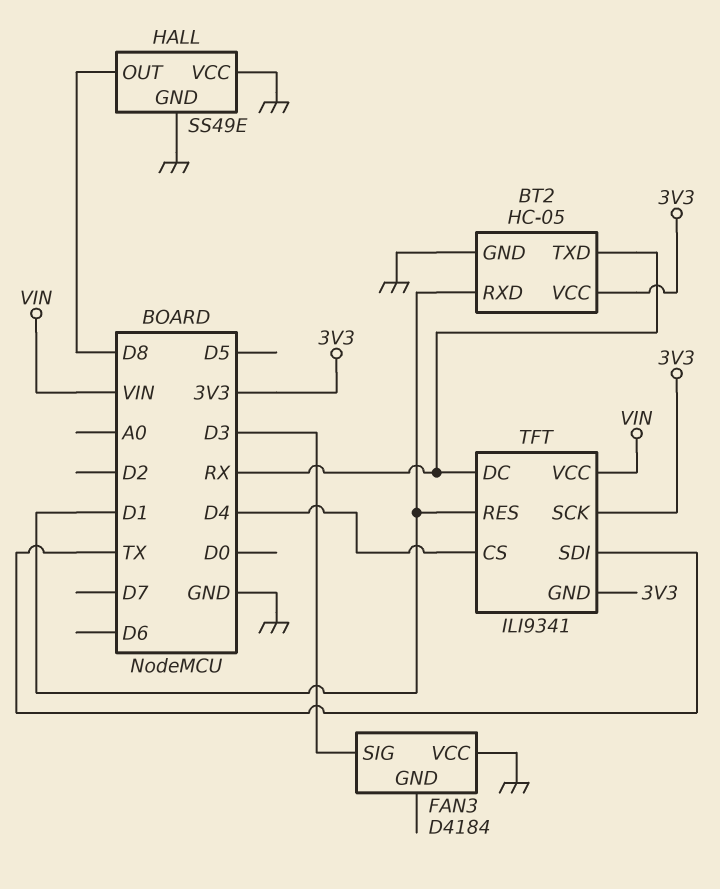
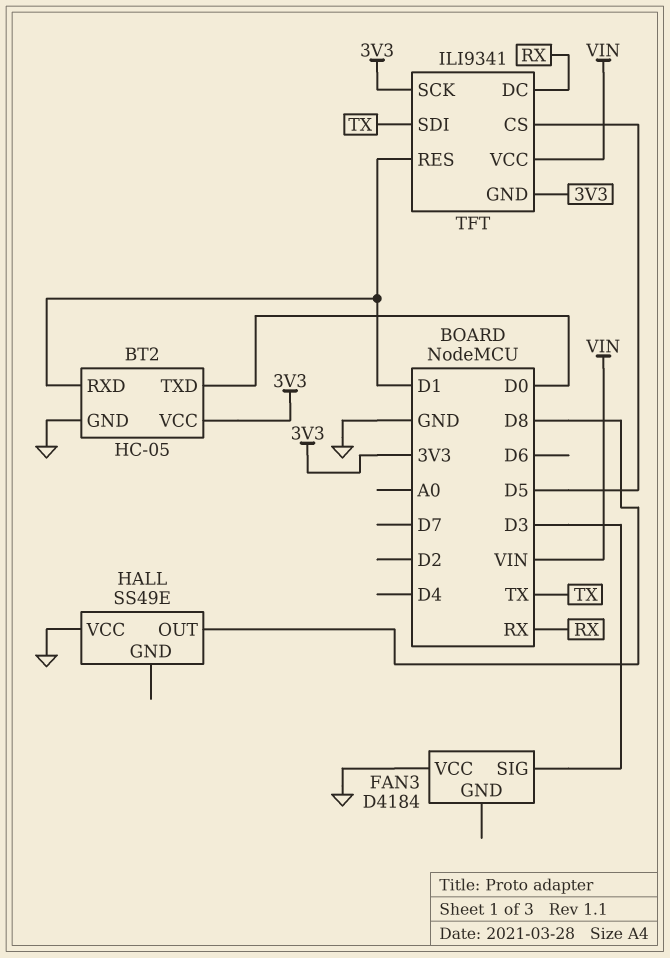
BT2 pin TXD: RX -> D0
HALL pin GND: GND -> none
TFT pin CS: D4 -> D5

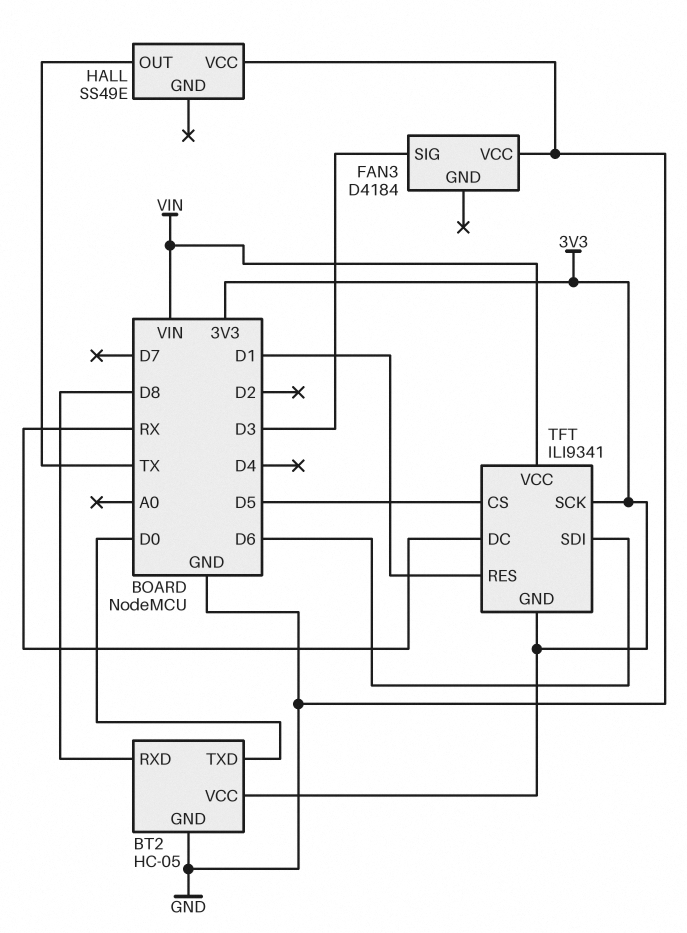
BT2 pin RXD: D1 -> D8
HALL pin OUT: D8 -> TX
TFT pin SDI: TX -> D6

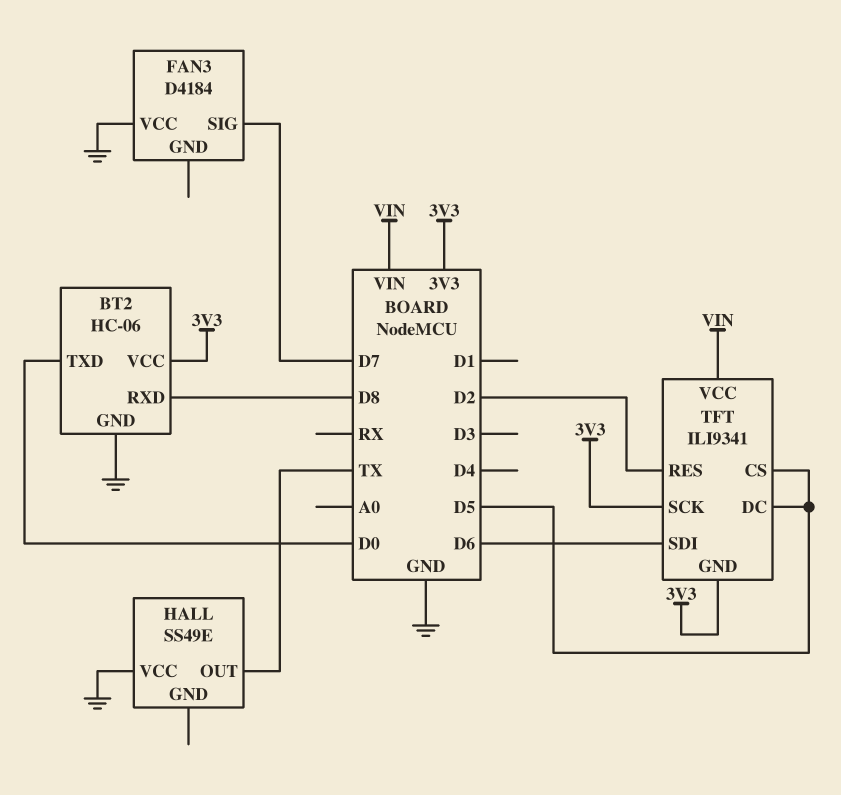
BT2: HC-05 -> HC-06
FAN3 pin SIG: D3 -> D7
TFT pin DC: RX -> D5
TFT pin RES: D1 -> D2

